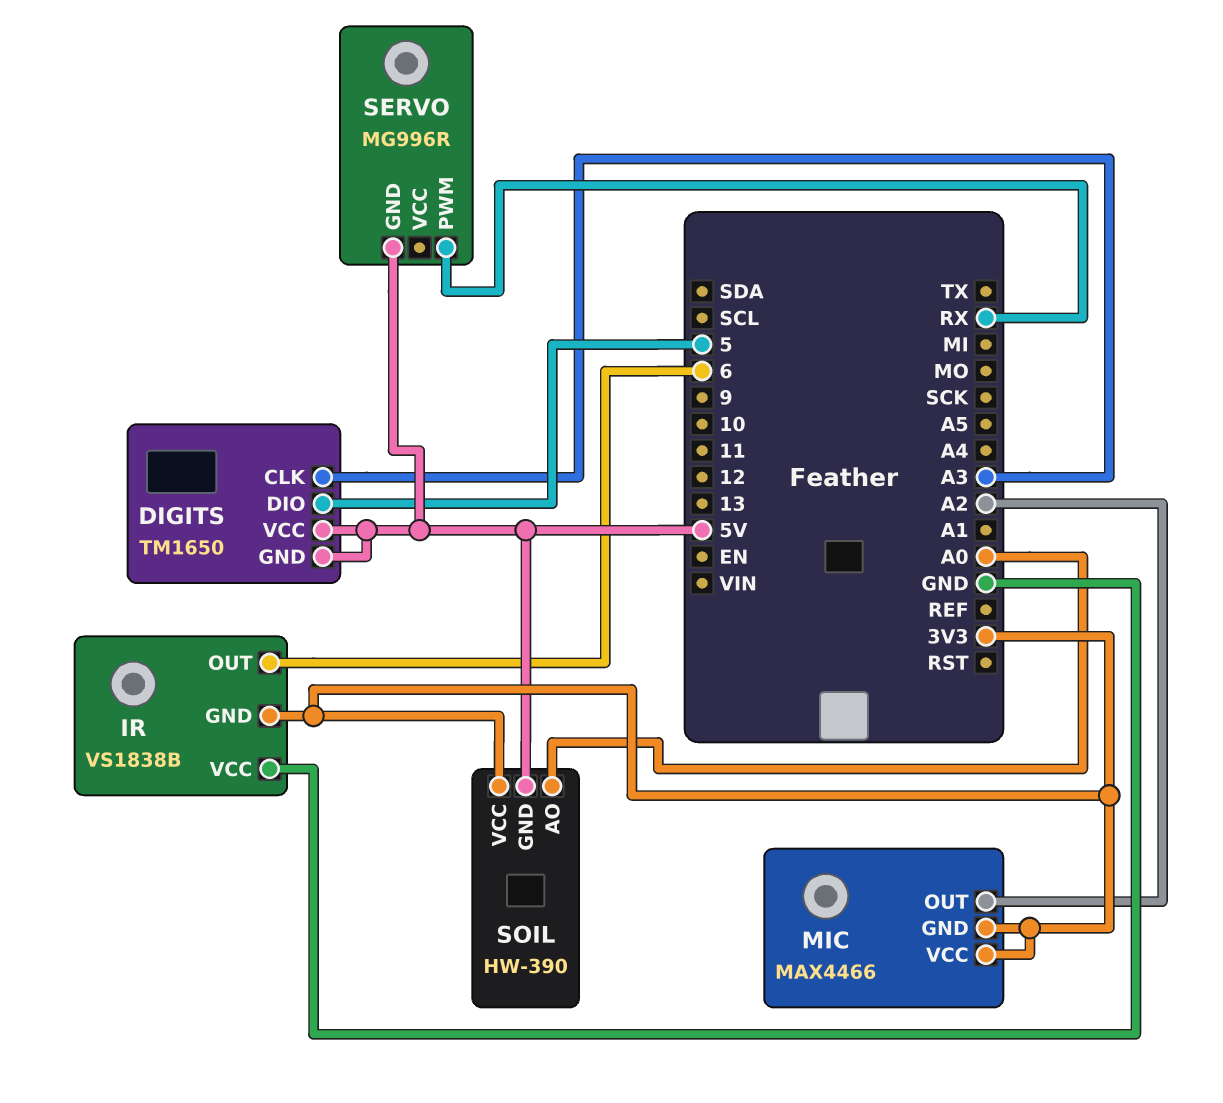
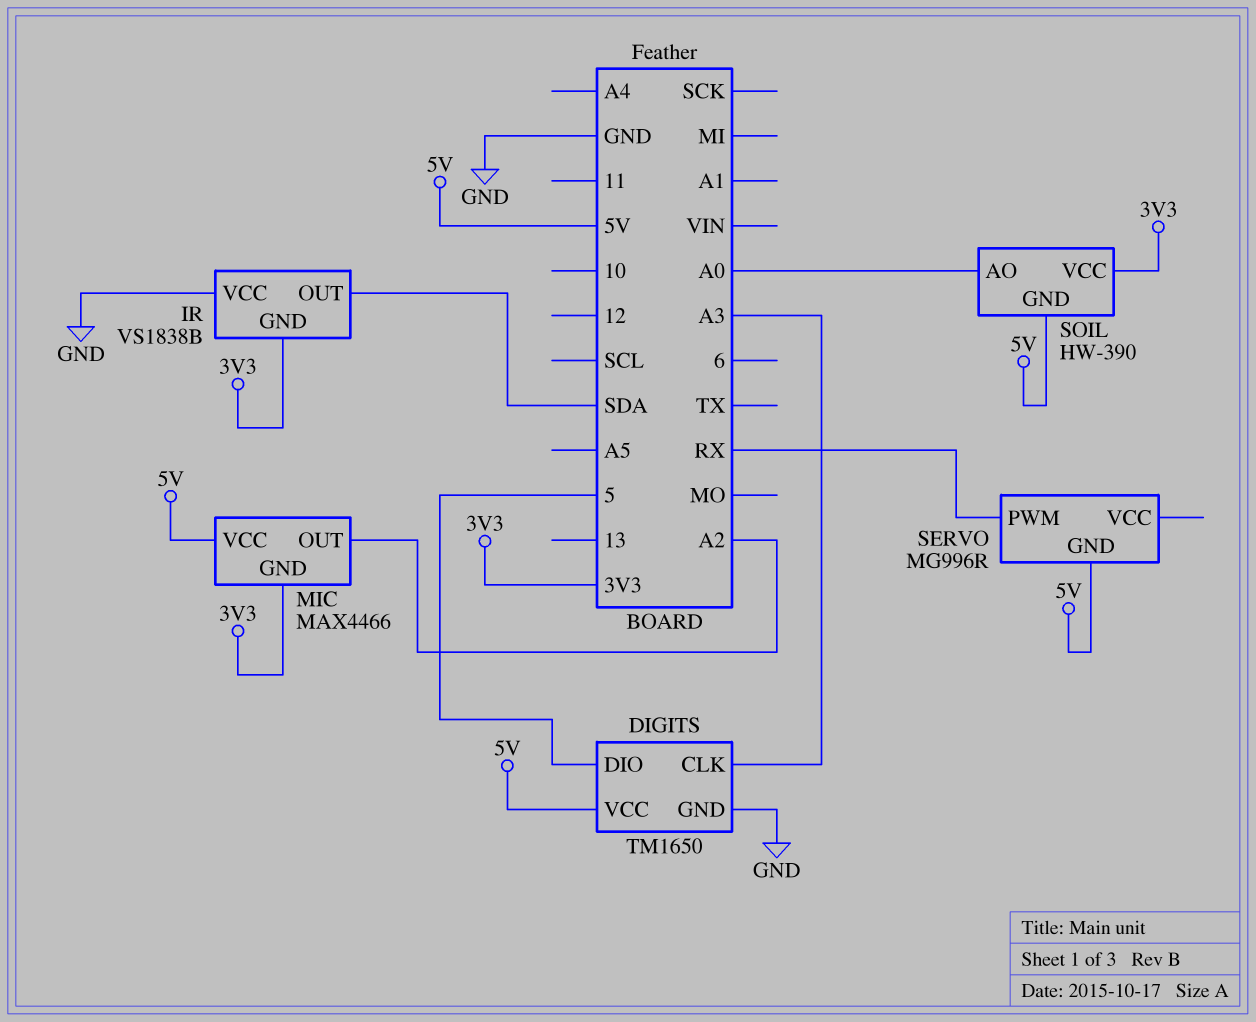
DIGITS pin GND: 5V -> GND
IR pin OUT: 6 -> SDA
MIC pin VCC: 3V3 -> 5V

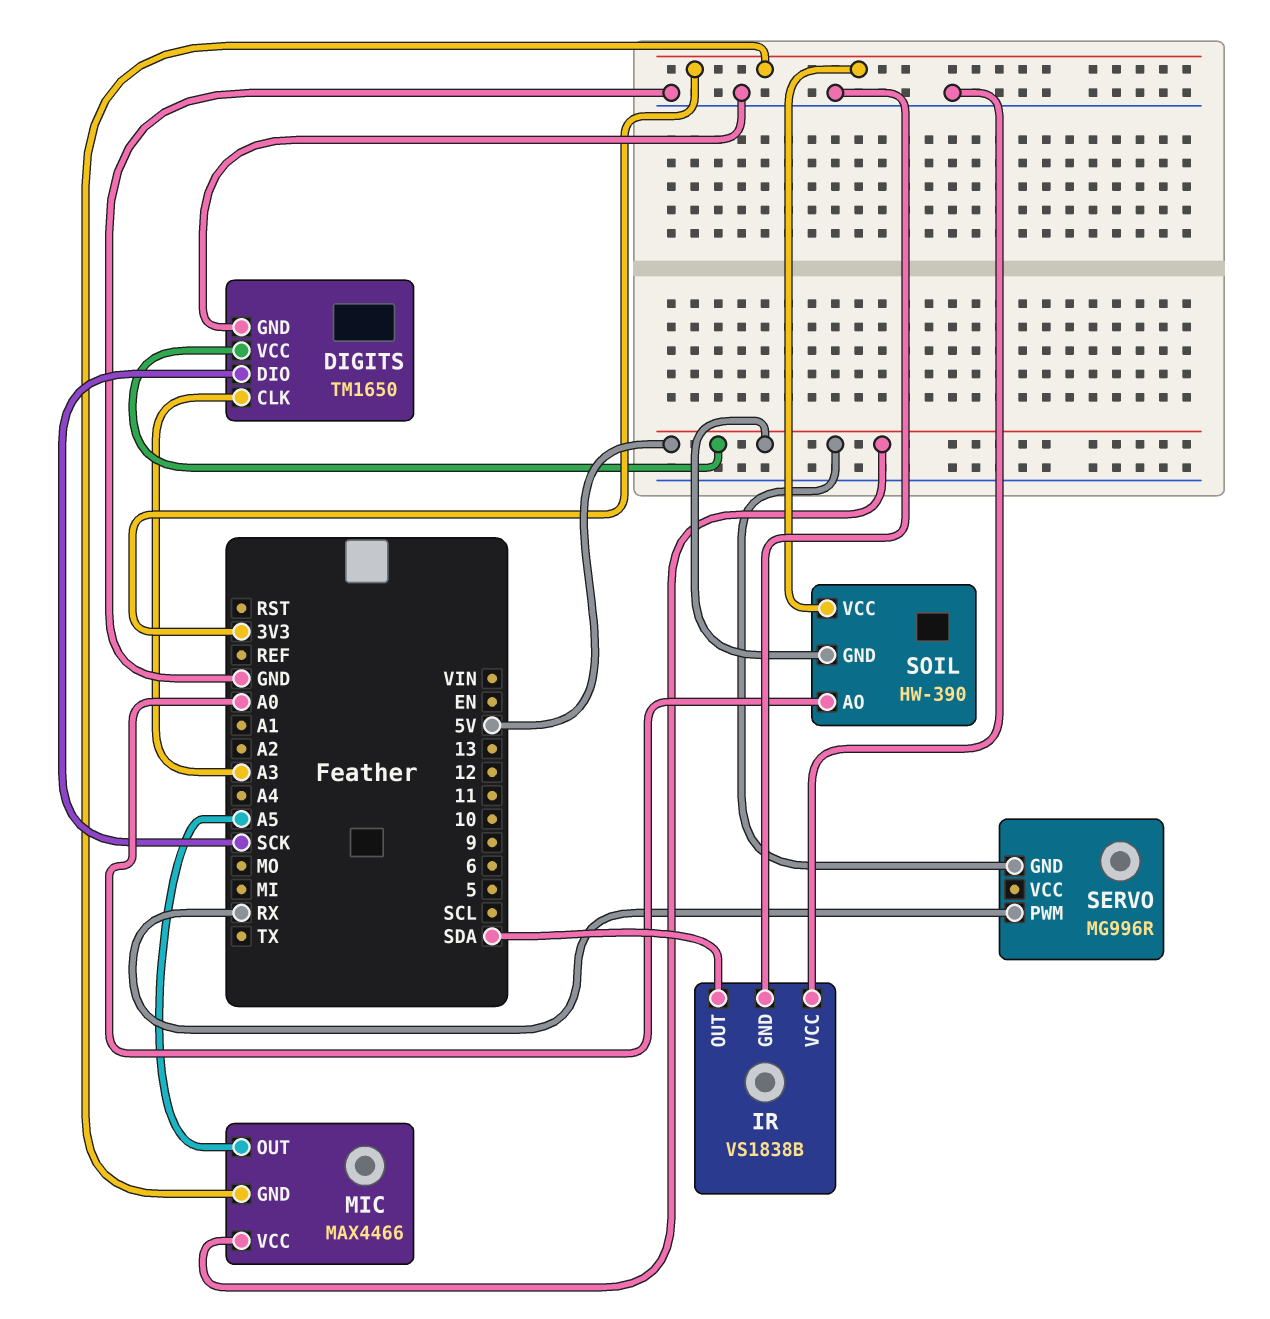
DIGITS pin DIO: 5 -> SCK
IR pin GND: 3V3 -> GND
MIC pin OUT: A2 -> A5

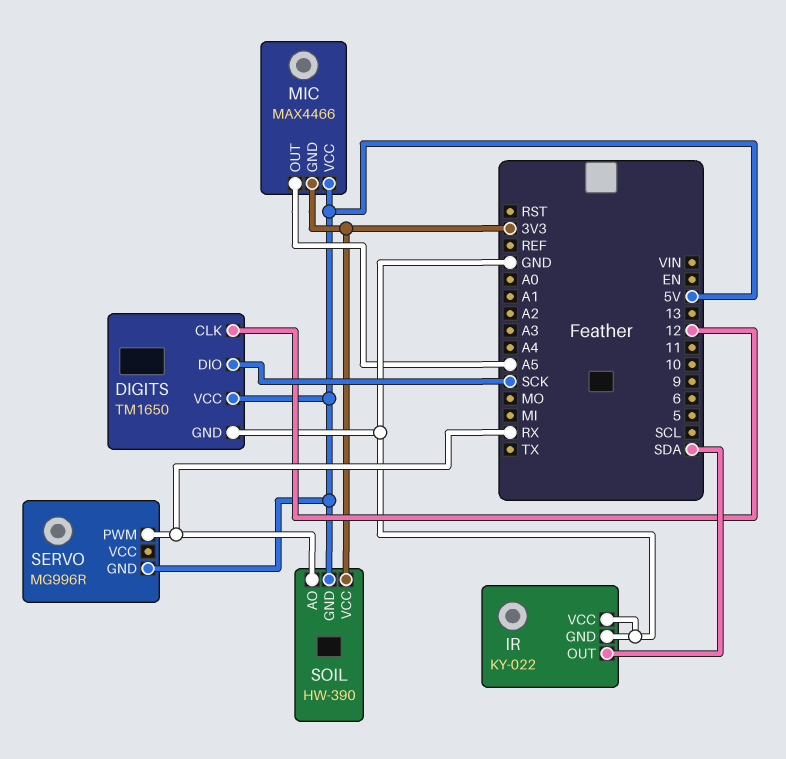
DIGITS pin CLK: A3 -> 12
IR: VS1838B -> KY-022
SOIL pin AO: A0 -> RX

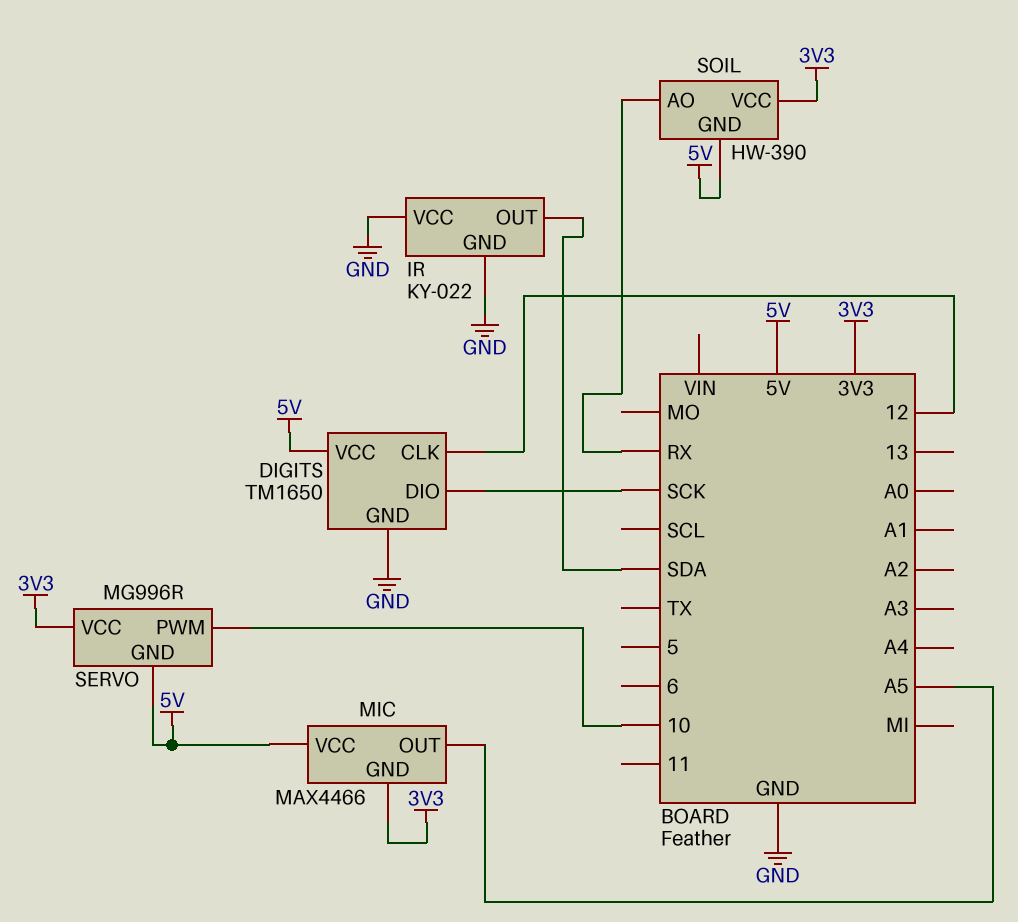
SERVO pin PWM: RX -> 10
SERVO pin VCC: none -> 3V3

